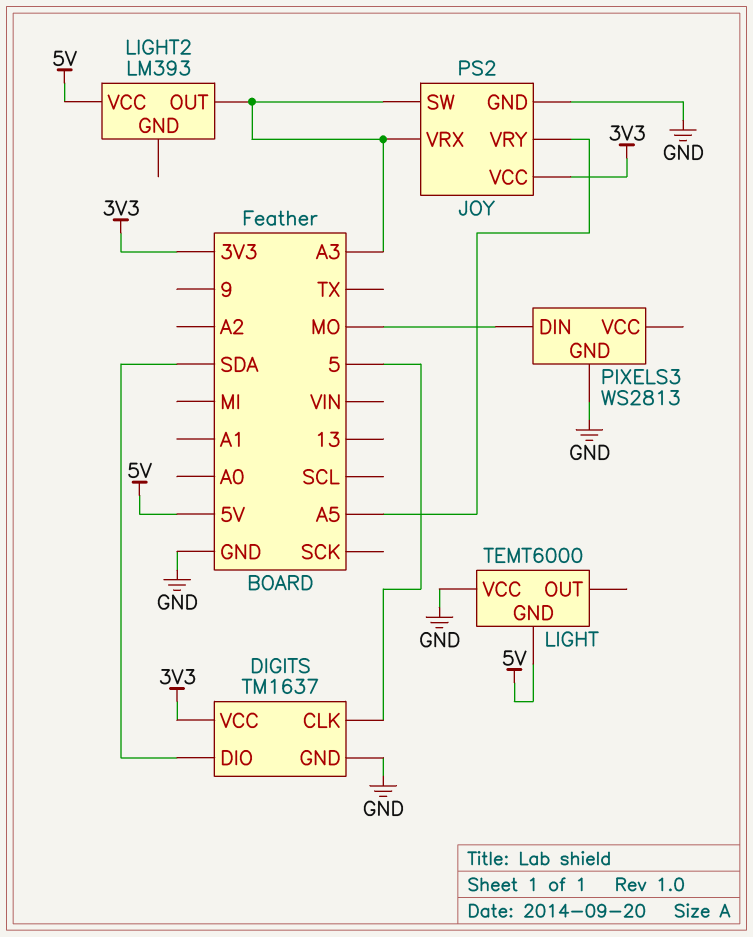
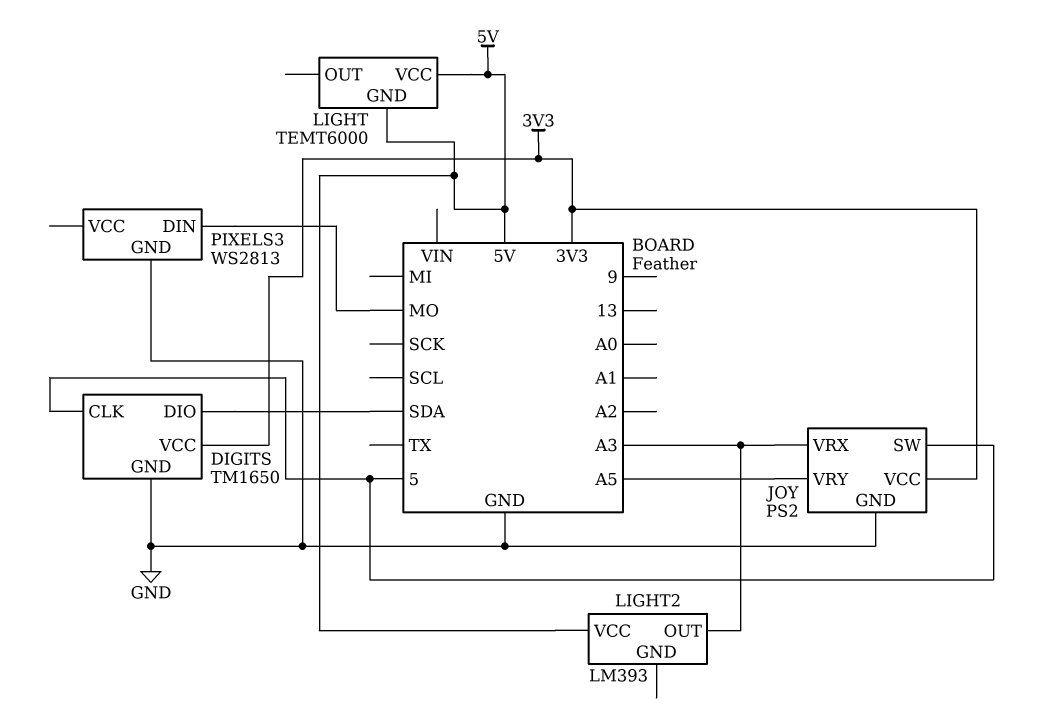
DIGITS: TM1637 -> TM1650
JOY pin SW: A3 -> 5
LIGHT pin VCC: GND -> 5V

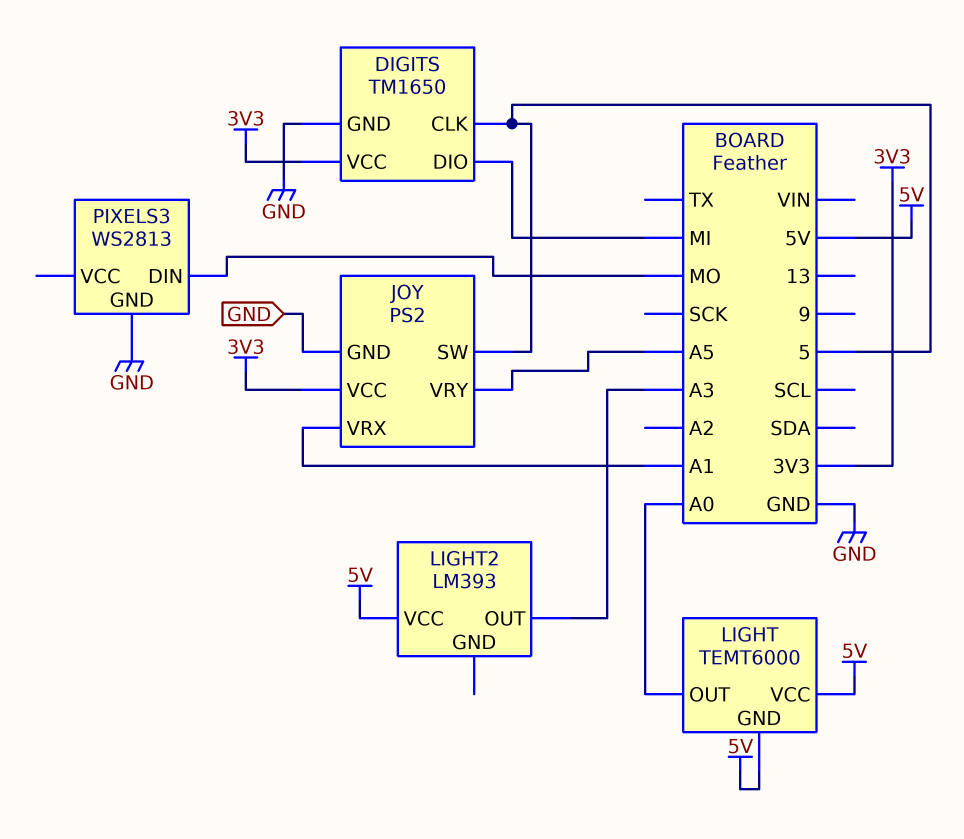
DIGITS pin DIO: SDA -> MI
JOY pin VRX: A3 -> A1
LIGHT pin OUT: none -> A0

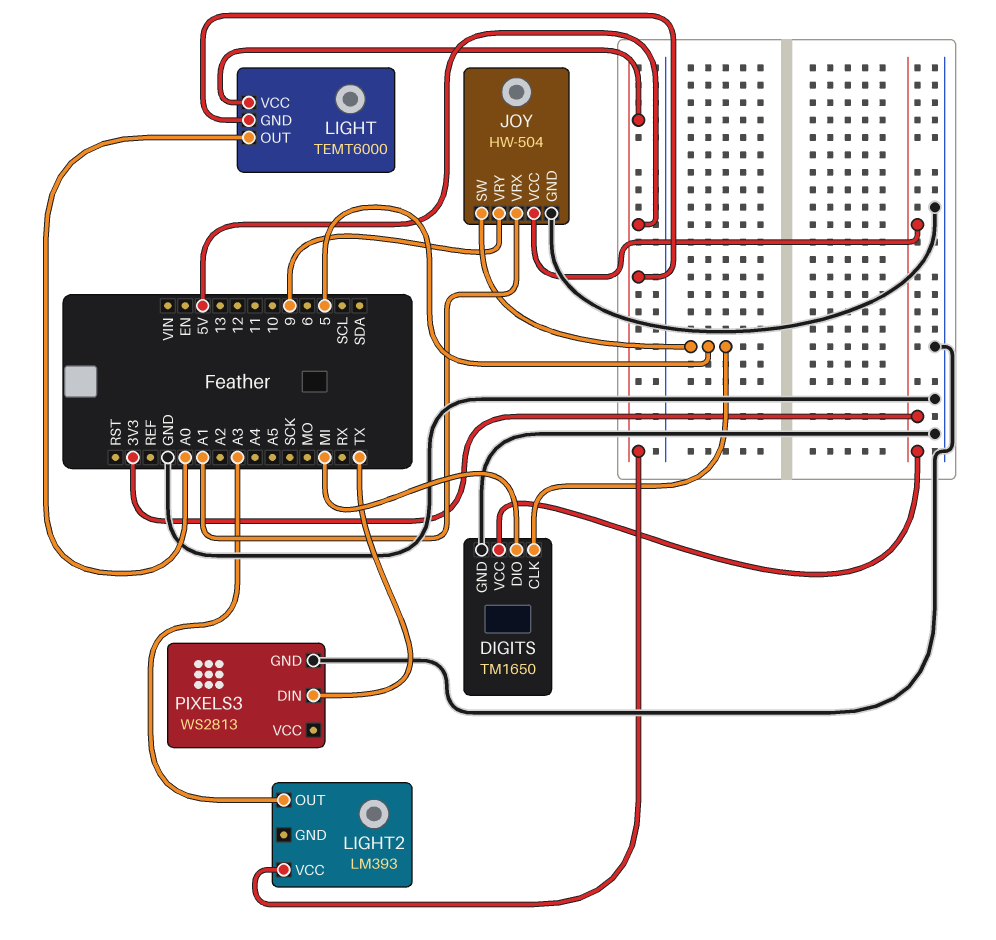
JOY: PS2 -> HW-504
JOY pin VRY: A5 -> 9
PIXELS3 pin DIN: MO -> TX

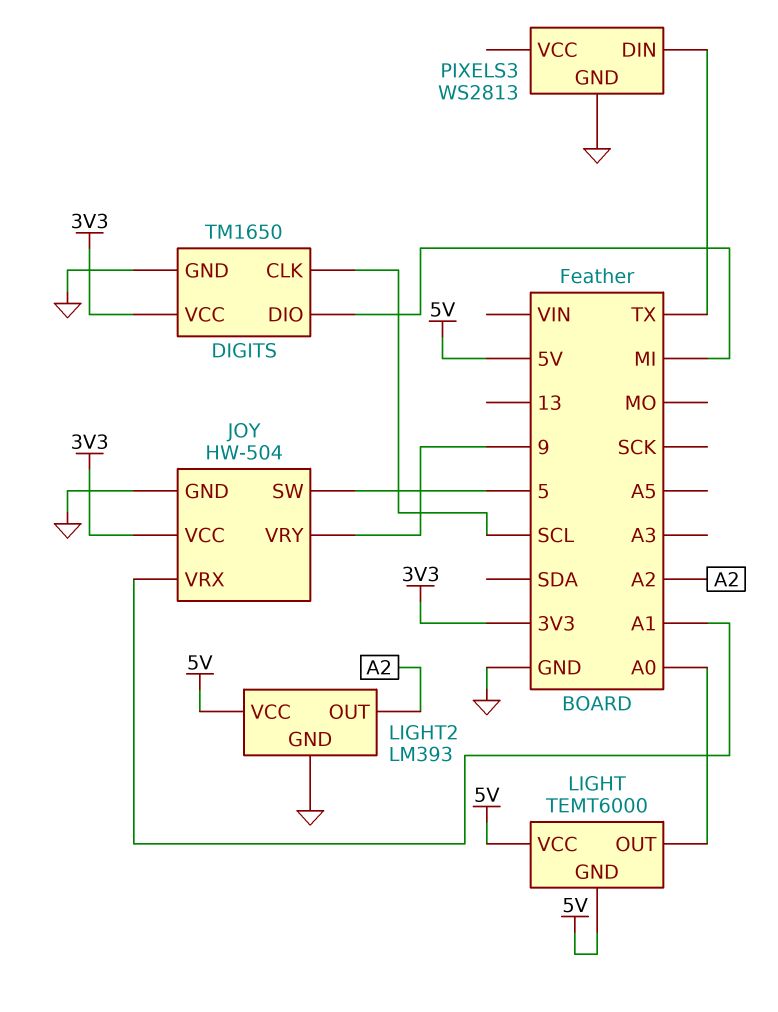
DIGITS pin CLK: 5 -> SCL
LIGHT2 pin GND: none -> GND
LIGHT2 pin OUT: A3 -> A2

